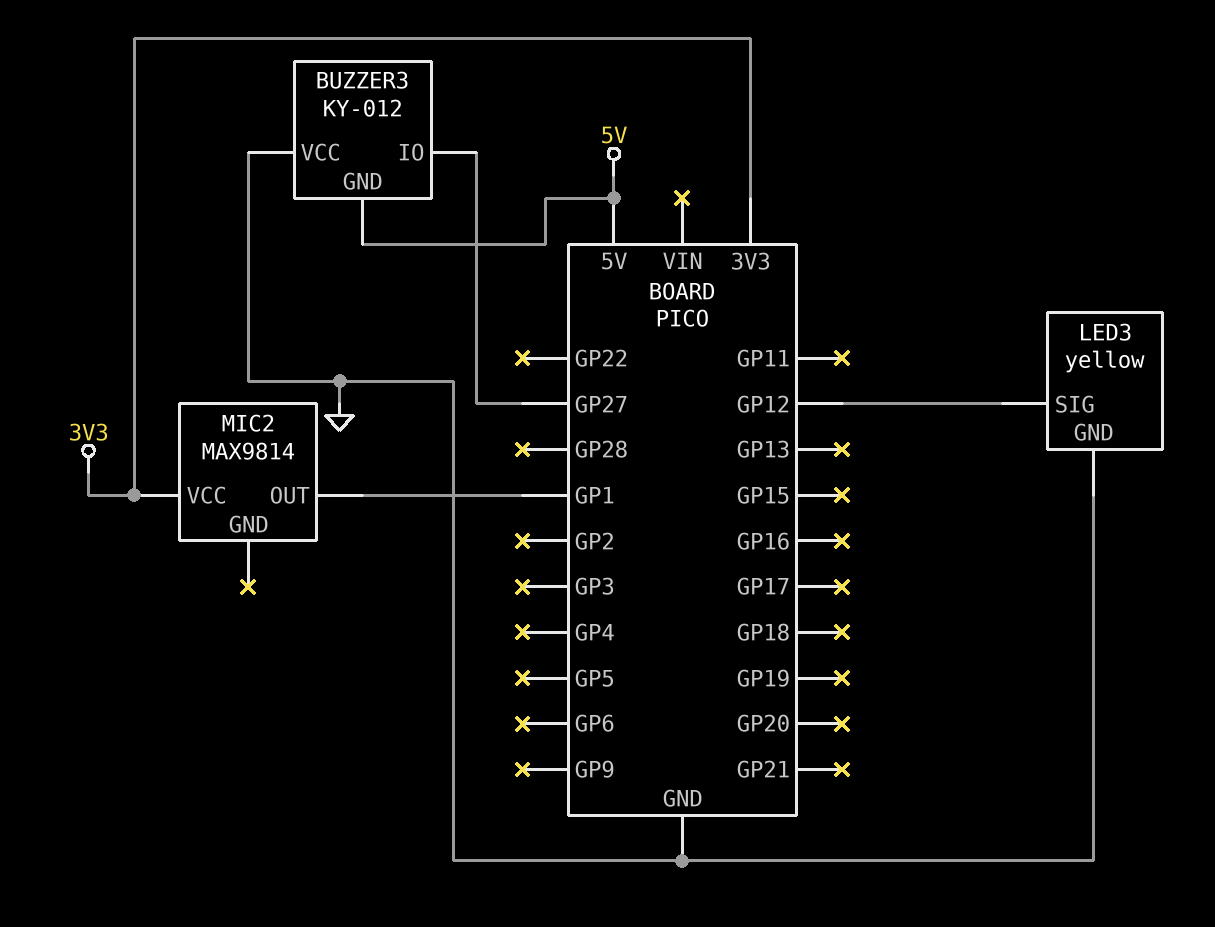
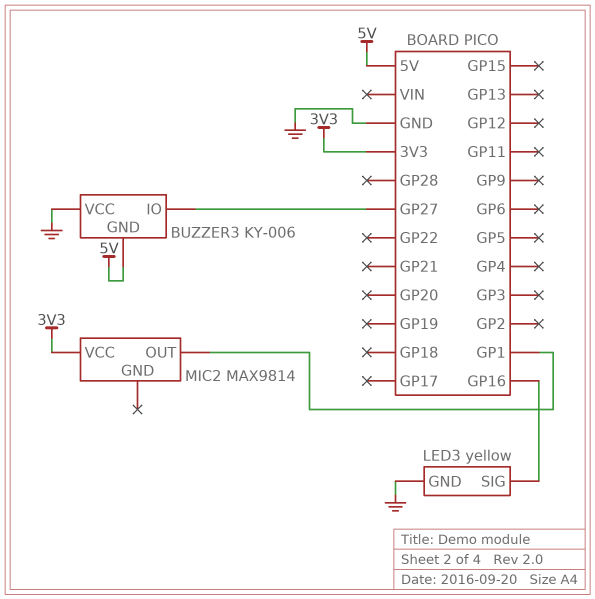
BUZZER3: KY-012 -> KY-006
LED3 pin SIG: GP12 -> GP16

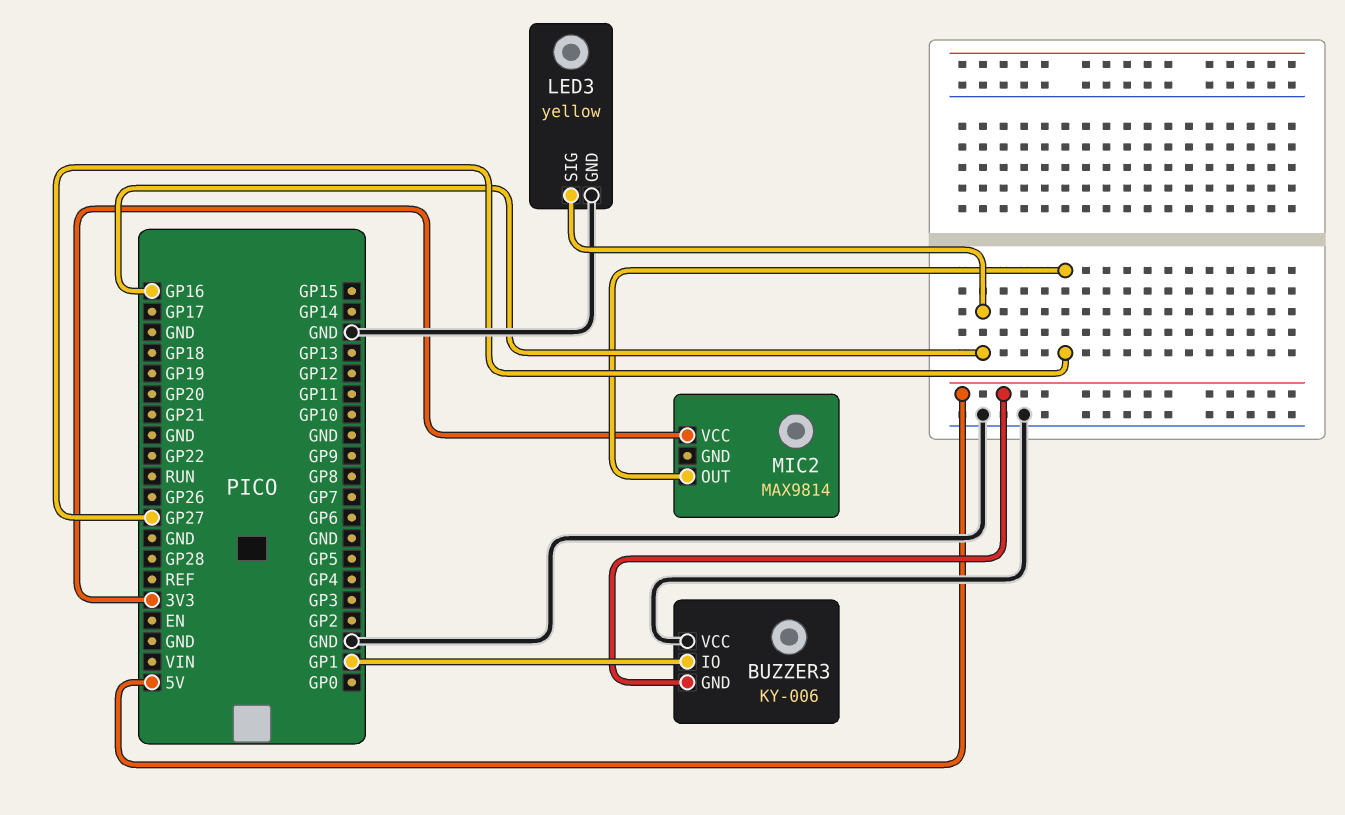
BUZZER3 pin IO: GP27 -> GP1
MIC2 pin OUT: GP1 -> GP27

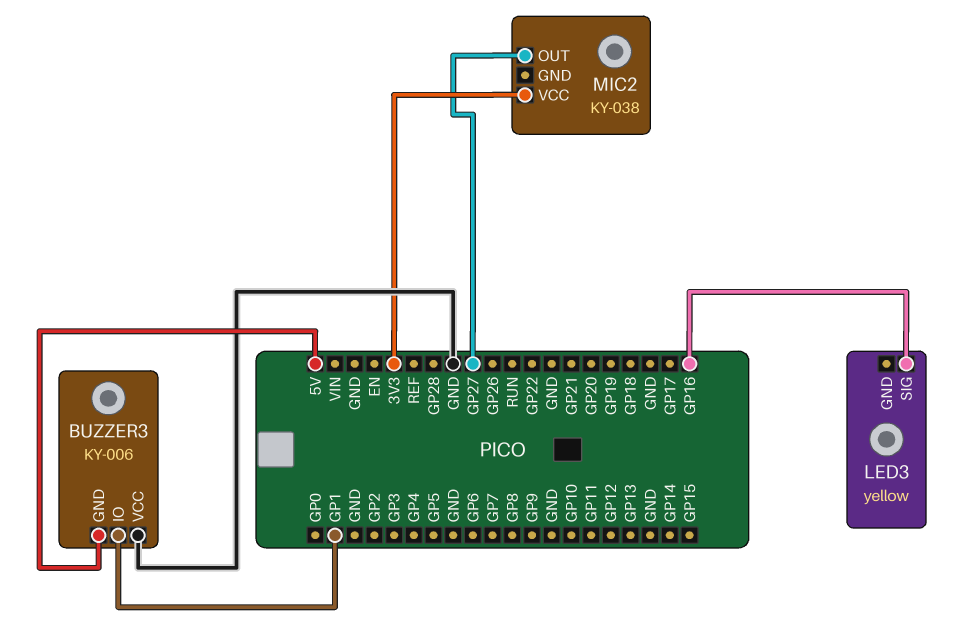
LED3 pin GND: GND -> none
MIC2: MAX9814 -> KY-038

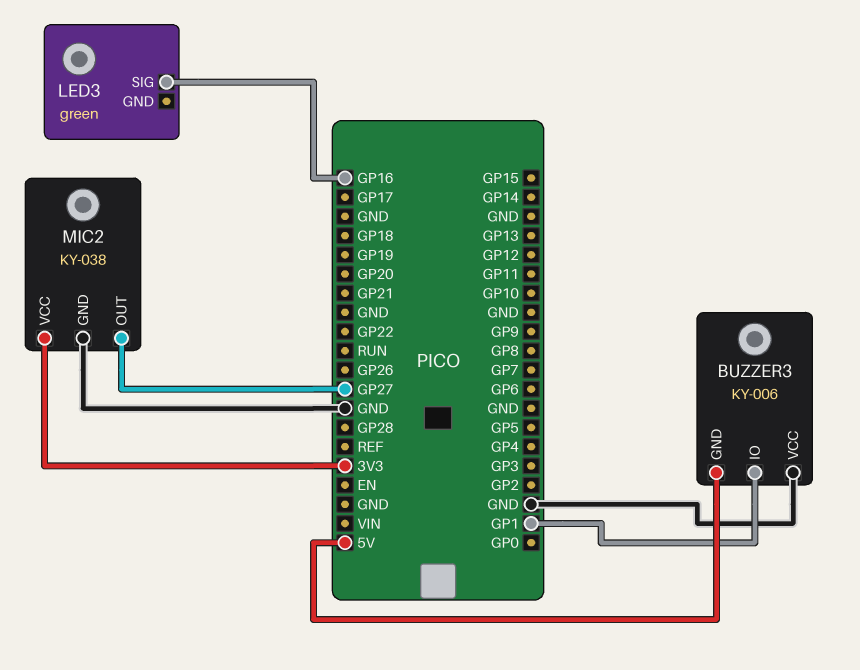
LED3: yellow -> green
MIC2 pin GND: none -> GND

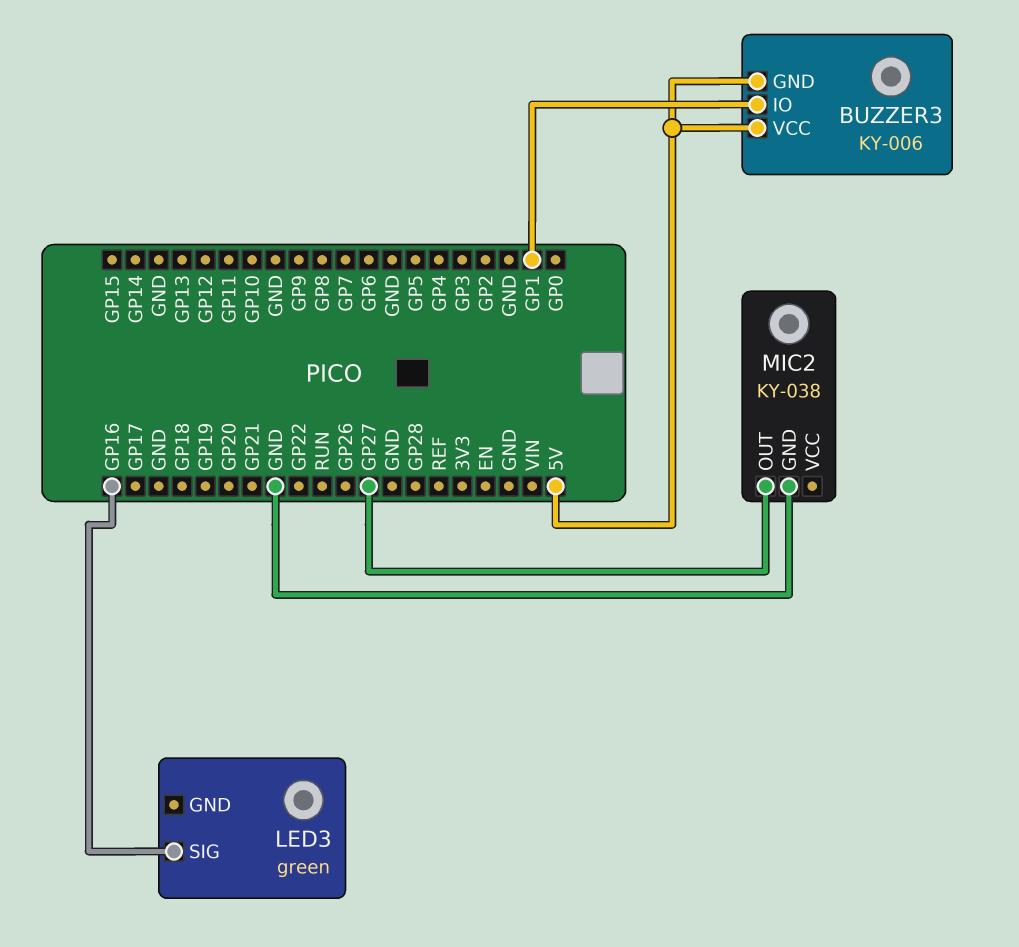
BUZZER3 pin VCC: GND -> 5V
MIC2 pin VCC: 3V3 -> none

